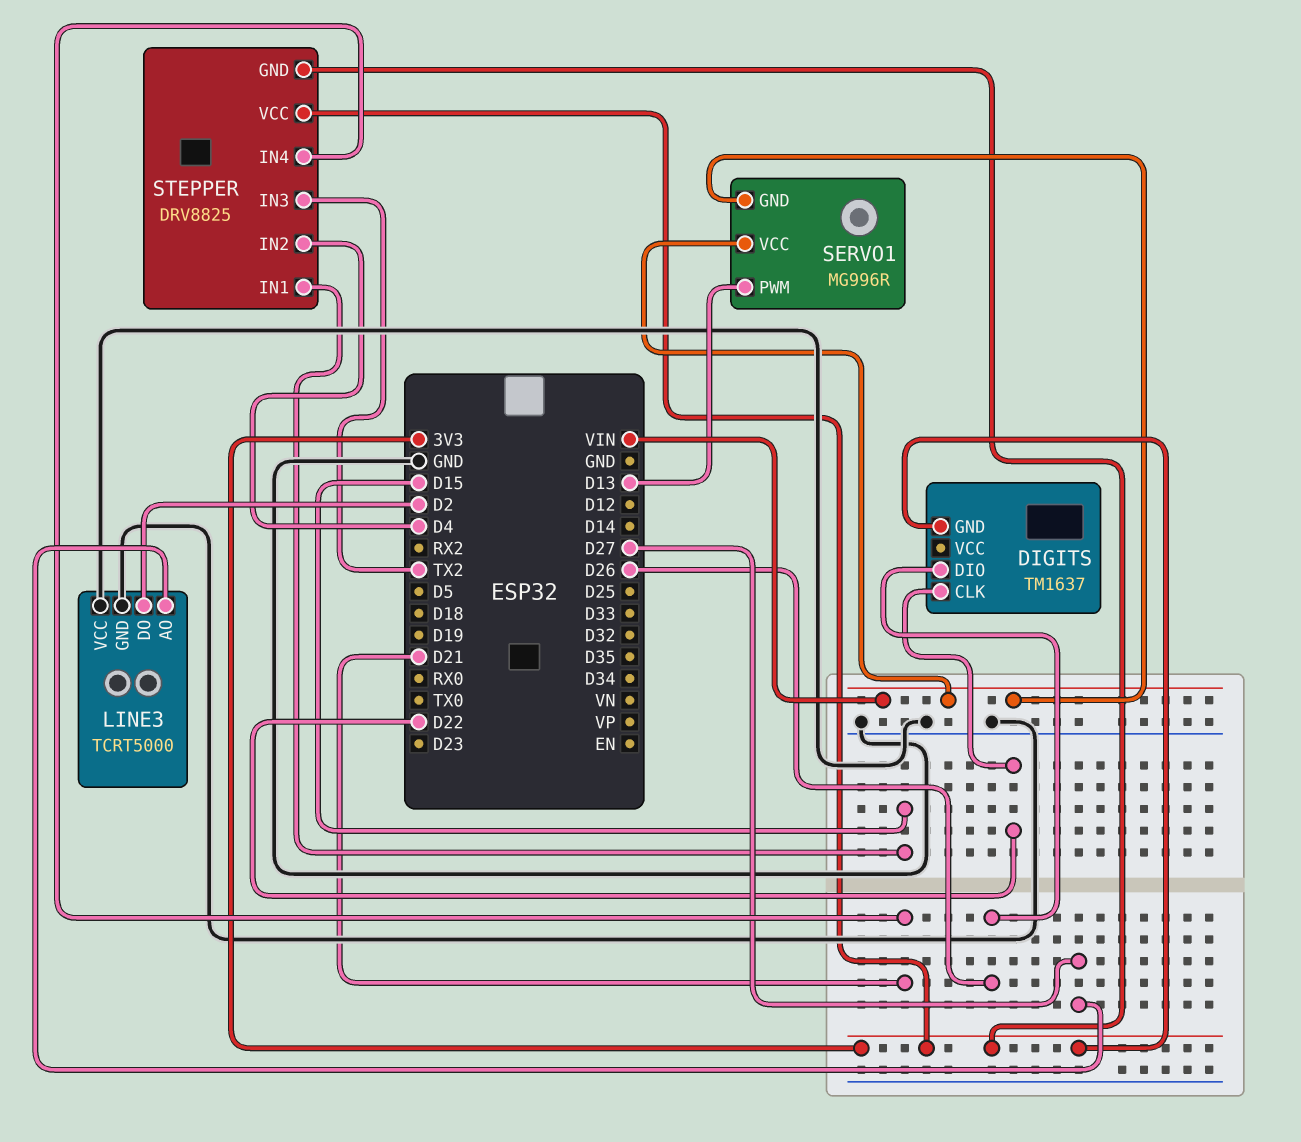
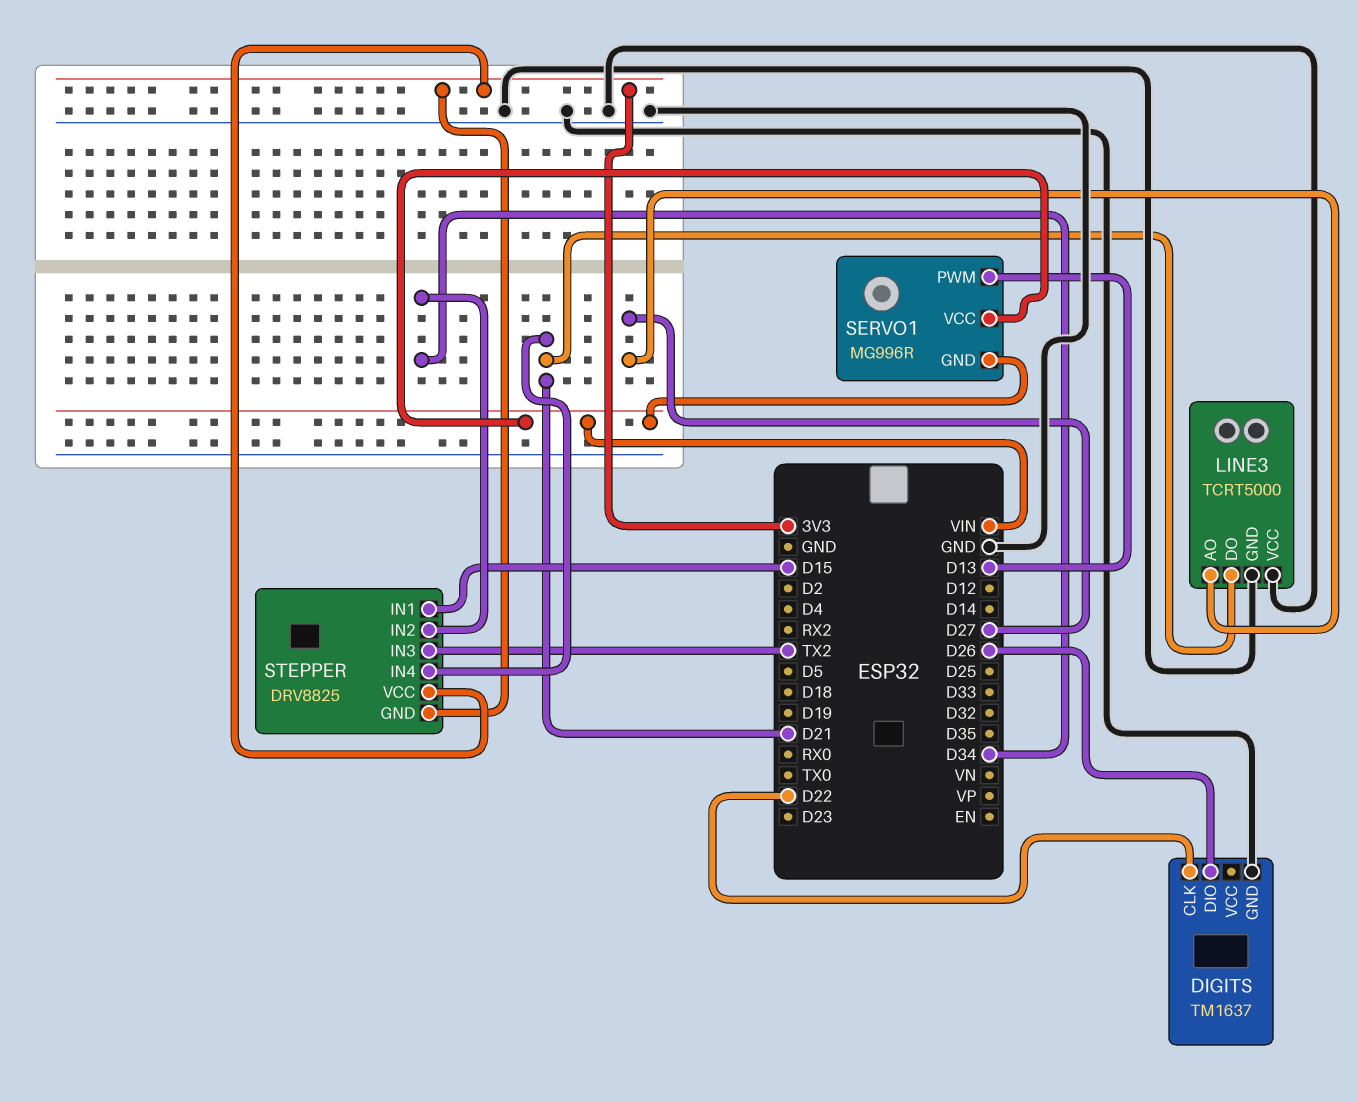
DIGITS pin GND: 3V3 -> GND
LINE3 pin DO: D2 -> D21
STEPPER pin IN2: D4 -> D34

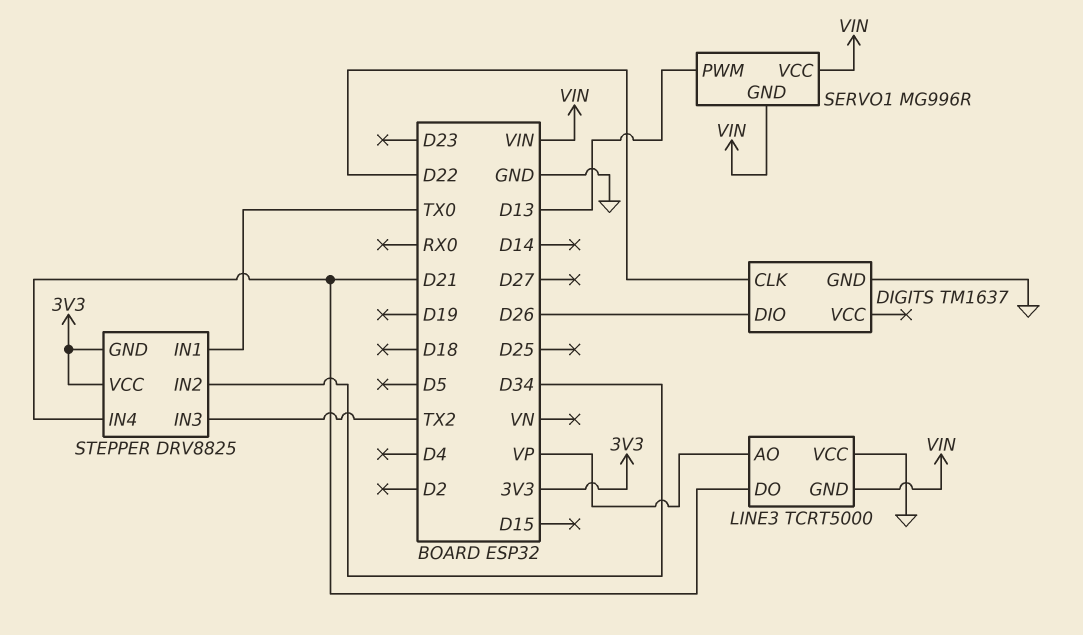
LINE3 pin AO: D27 -> VP
LINE3 pin GND: GND -> VIN
STEPPER pin IN1: D15 -> TX0

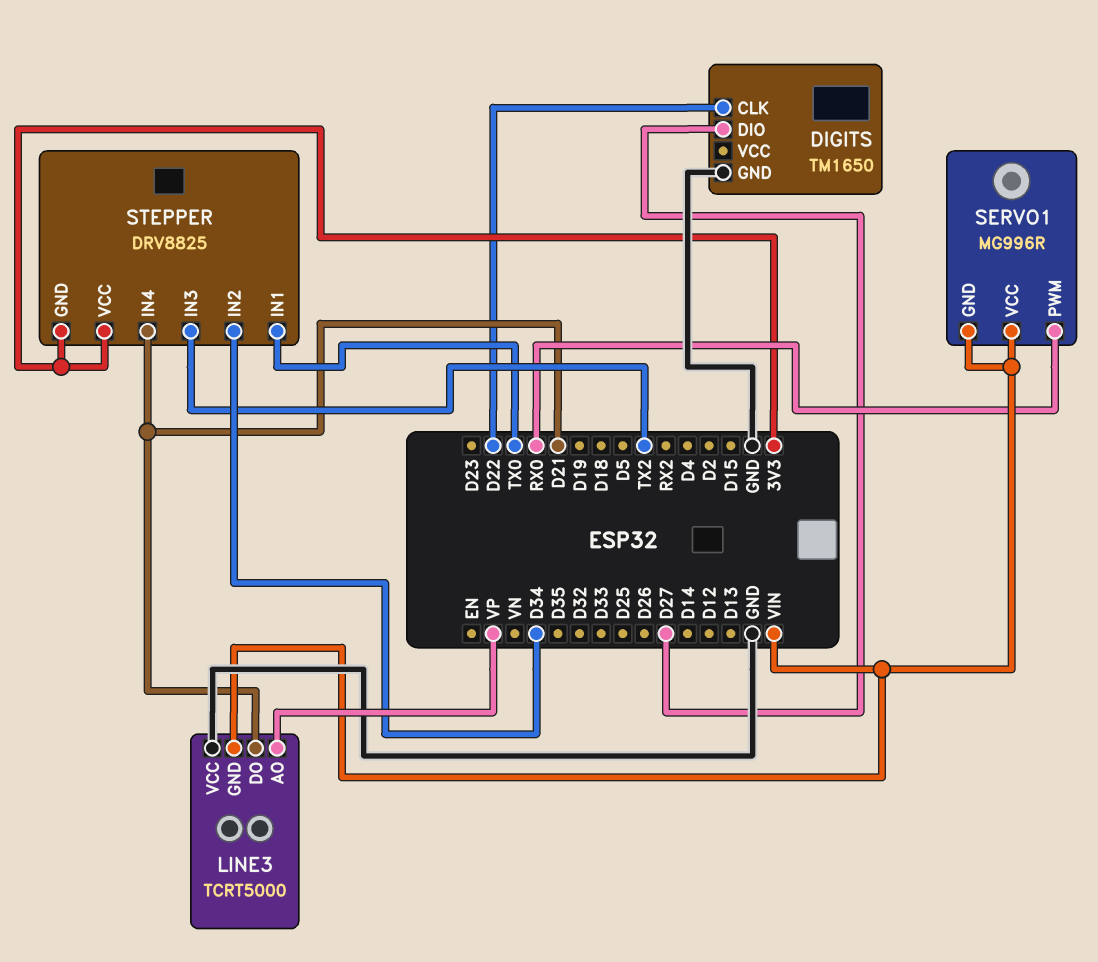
DIGITS: TM1637 -> TM1650
DIGITS pin DIO: D26 -> D27
SERVO1 pin PWM: D13 -> RX0

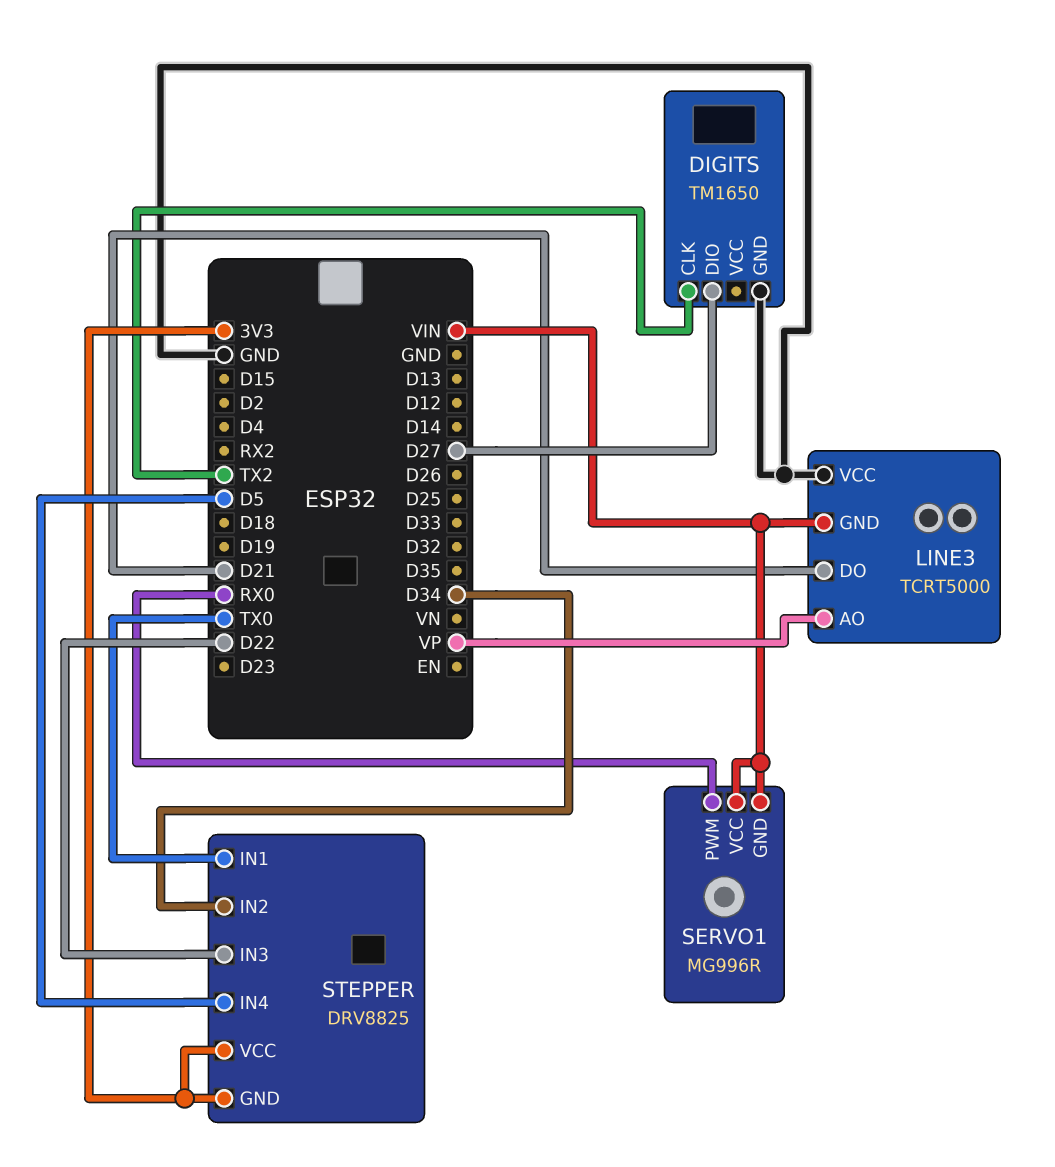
DIGITS pin CLK: D22 -> TX2
STEPPER pin IN3: TX2 -> D22
STEPPER pin IN4: D21 -> D5

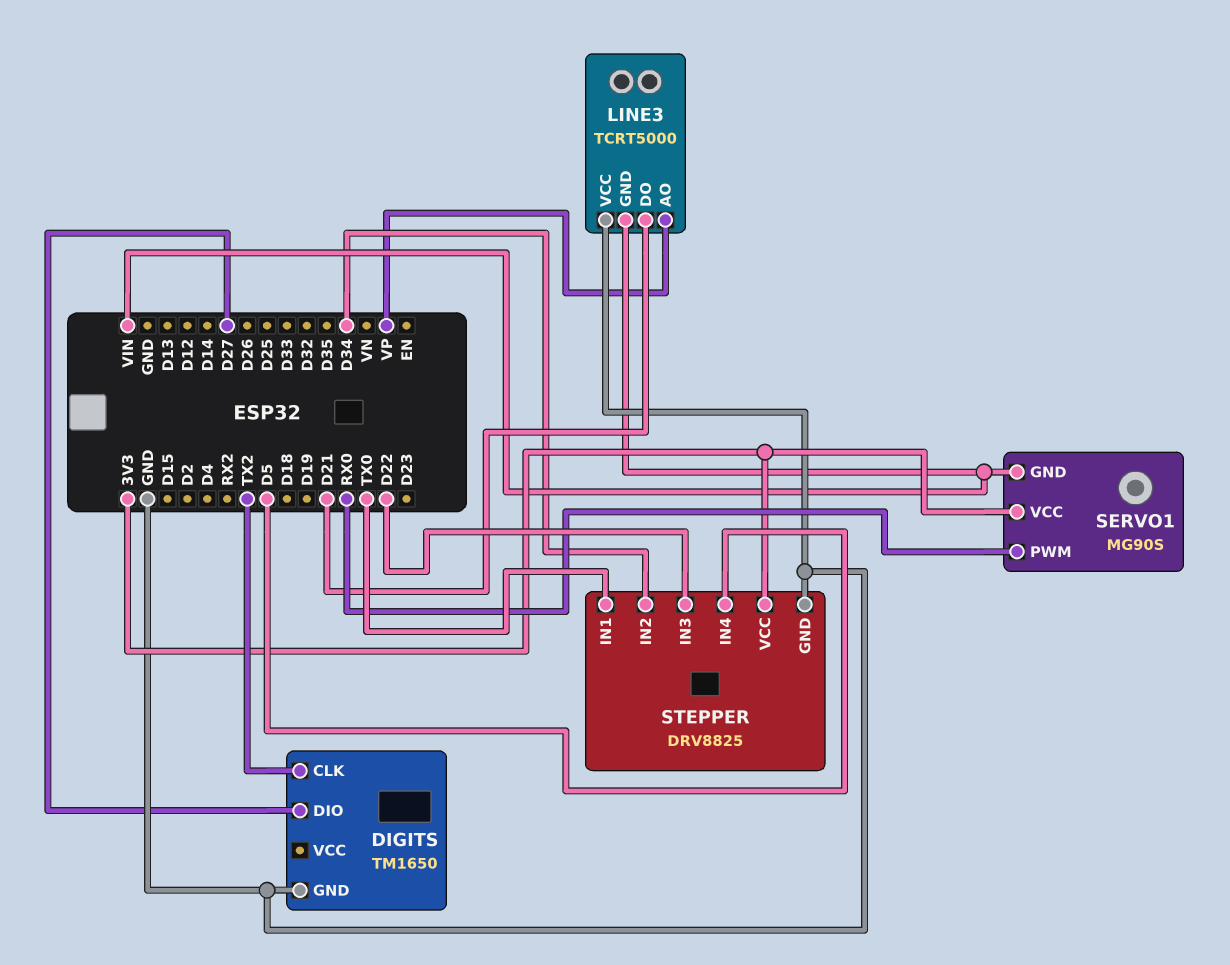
SERVO1: MG996R -> MG90S
SERVO1 pin VCC: VIN -> 3V3
STEPPER pin GND: 3V3 -> GND

